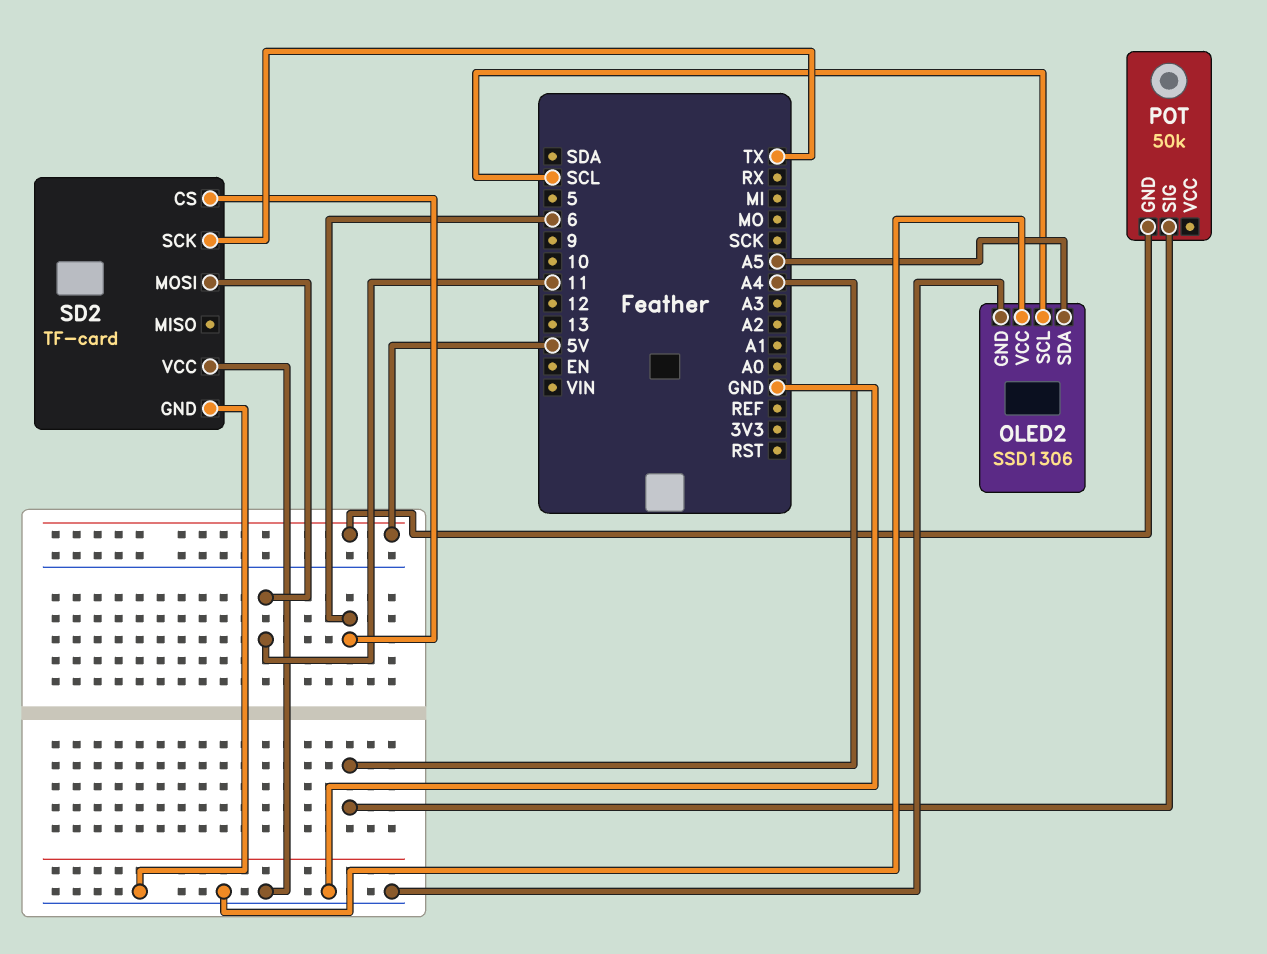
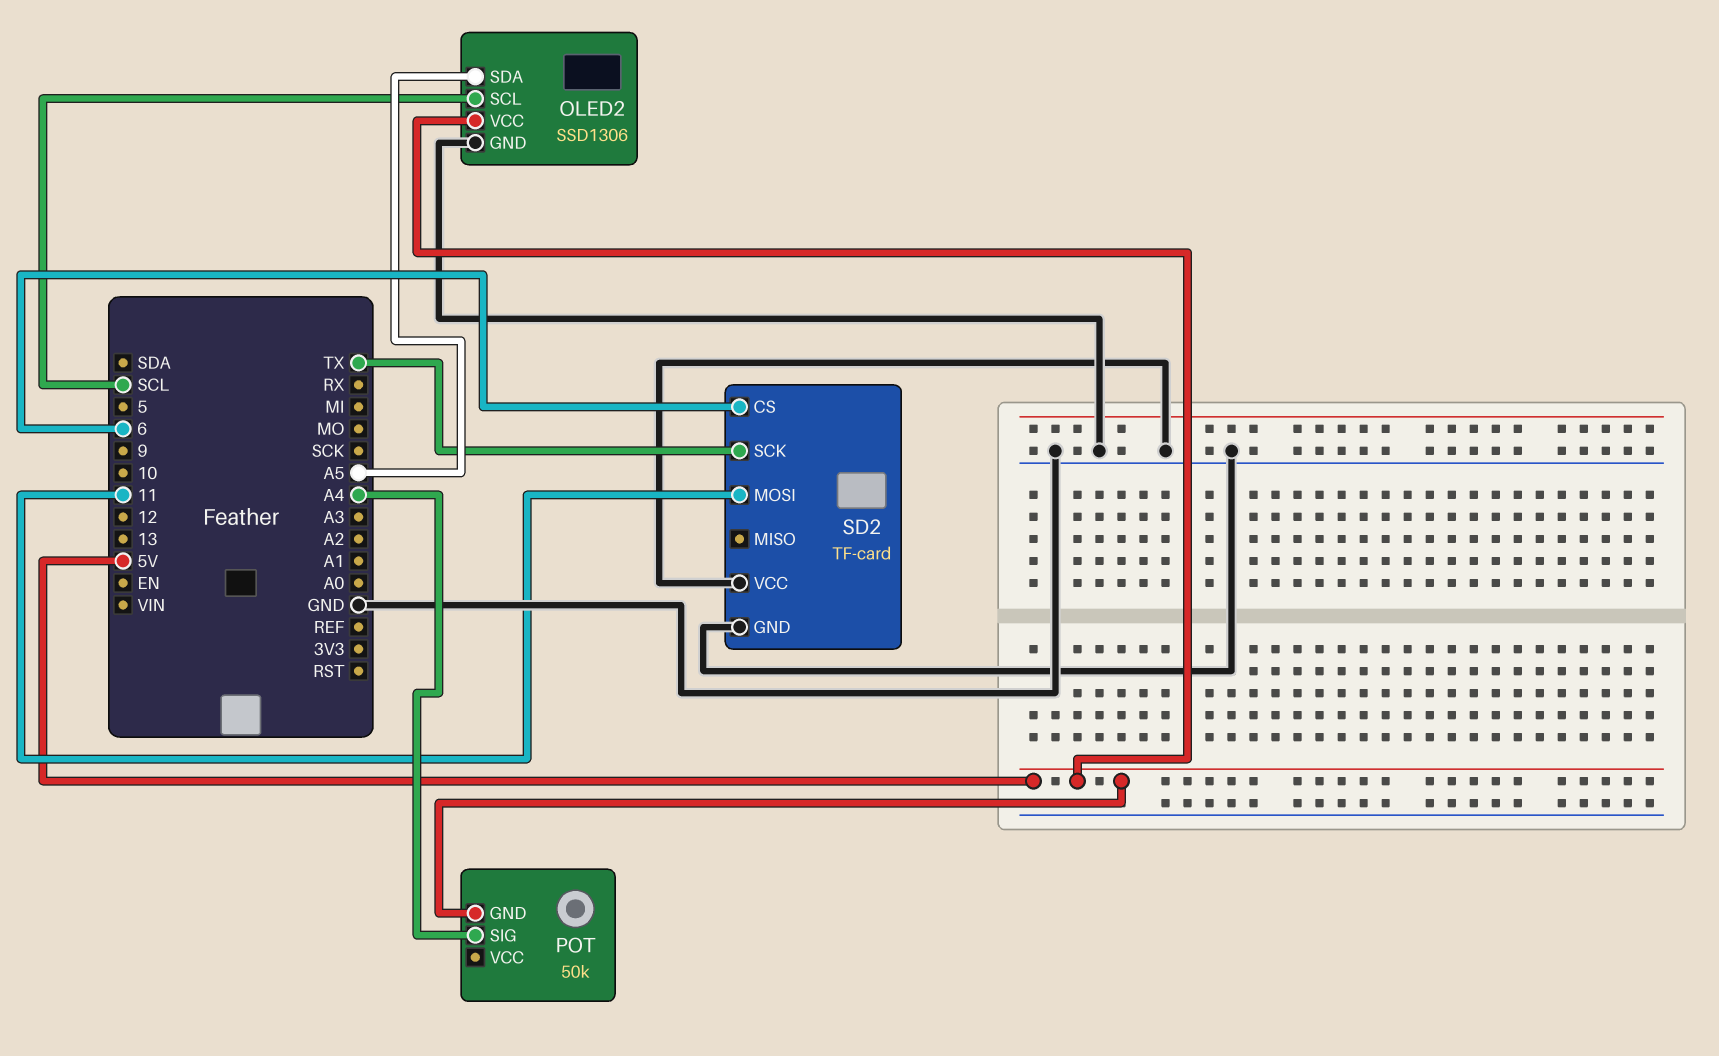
OLED2 pin VCC: GND -> 5V

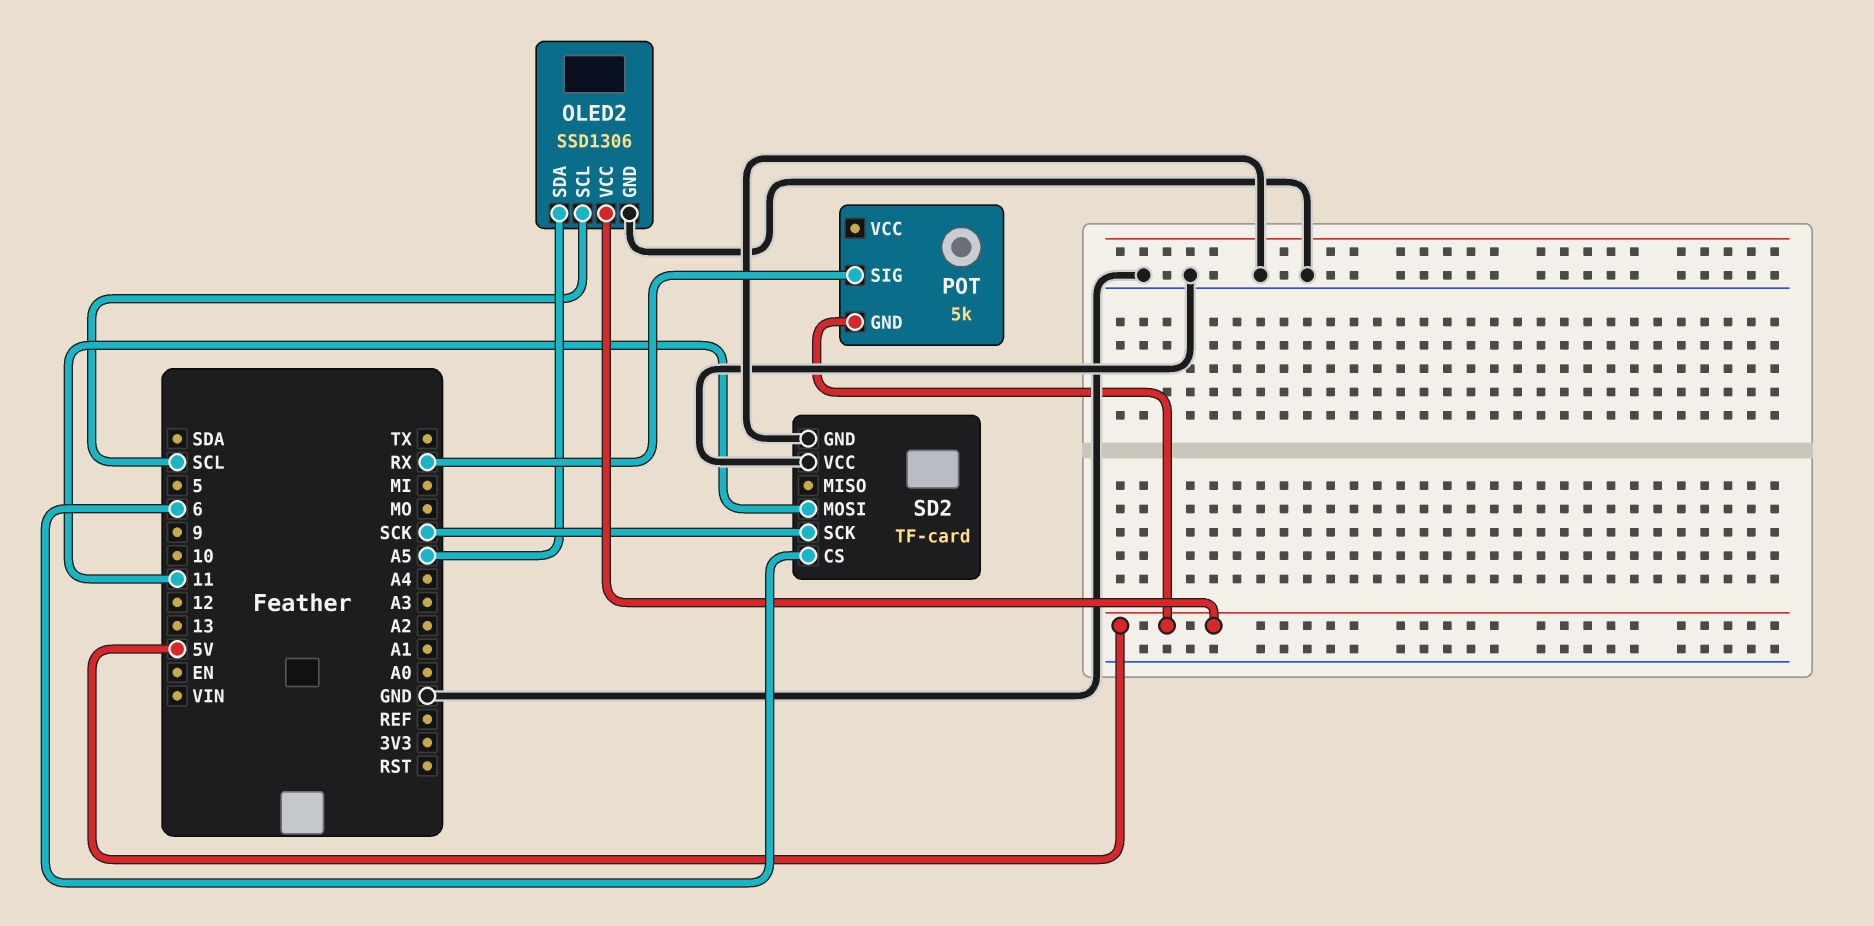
POT: 50k -> 5k
POT pin SIG: A4 -> RX
SD2 pin SCK: TX -> SCK

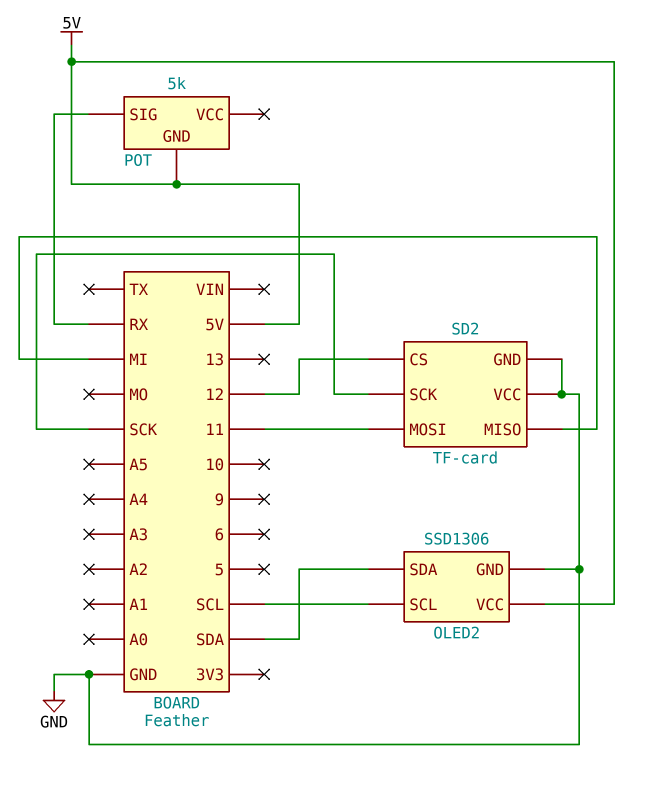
OLED2 pin SDA: A5 -> SDA
SD2 pin CS: 6 -> 12
SD2 pin MISO: none -> MI

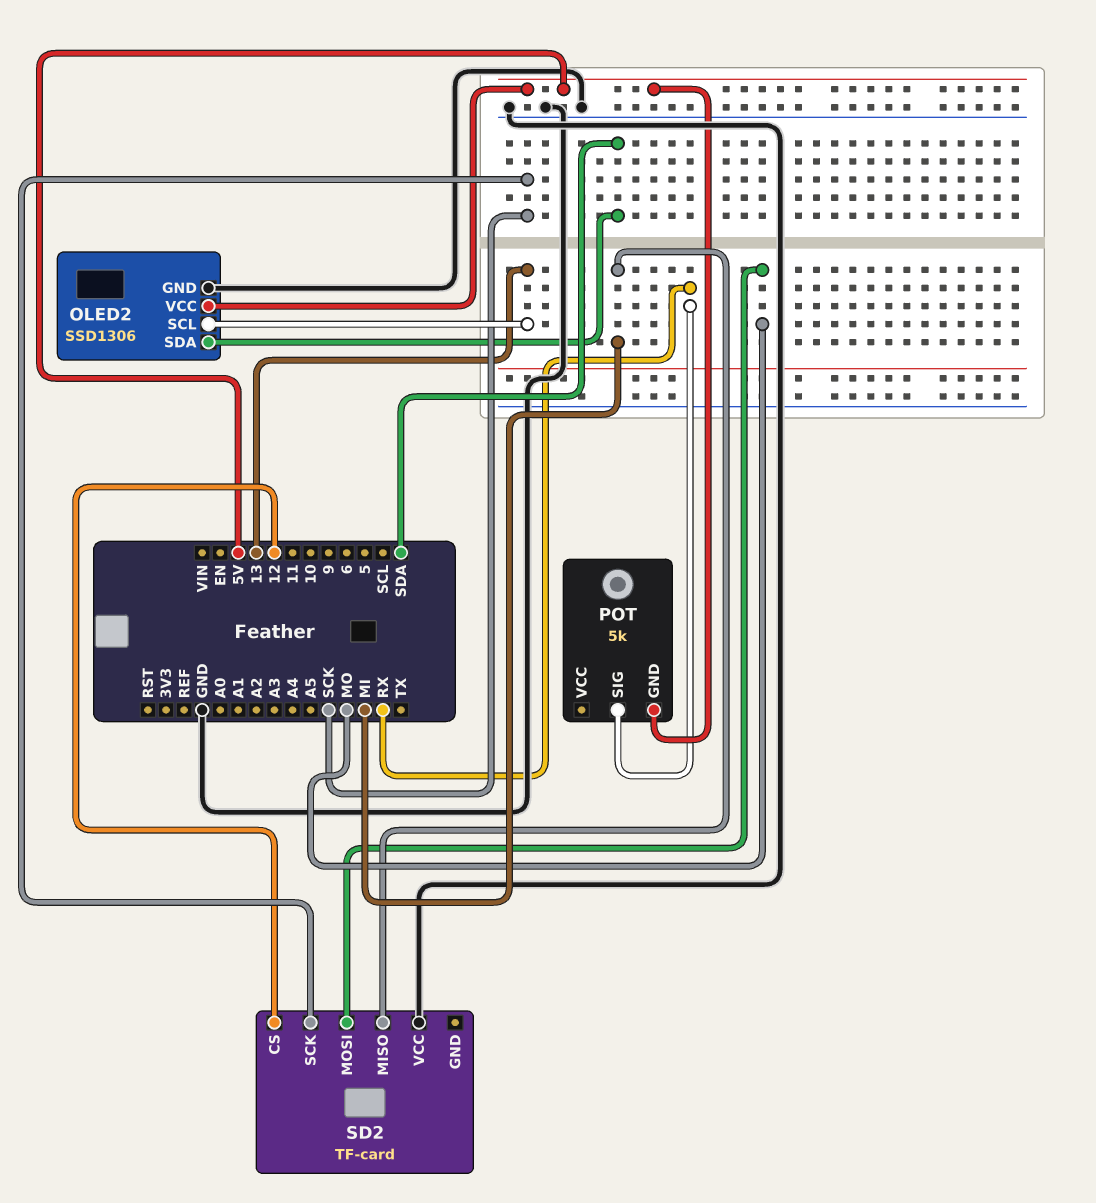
OLED2 pin SCL: SCL -> 13
SD2 pin GND: GND -> none
SD2 pin MOSI: 11 -> MO

